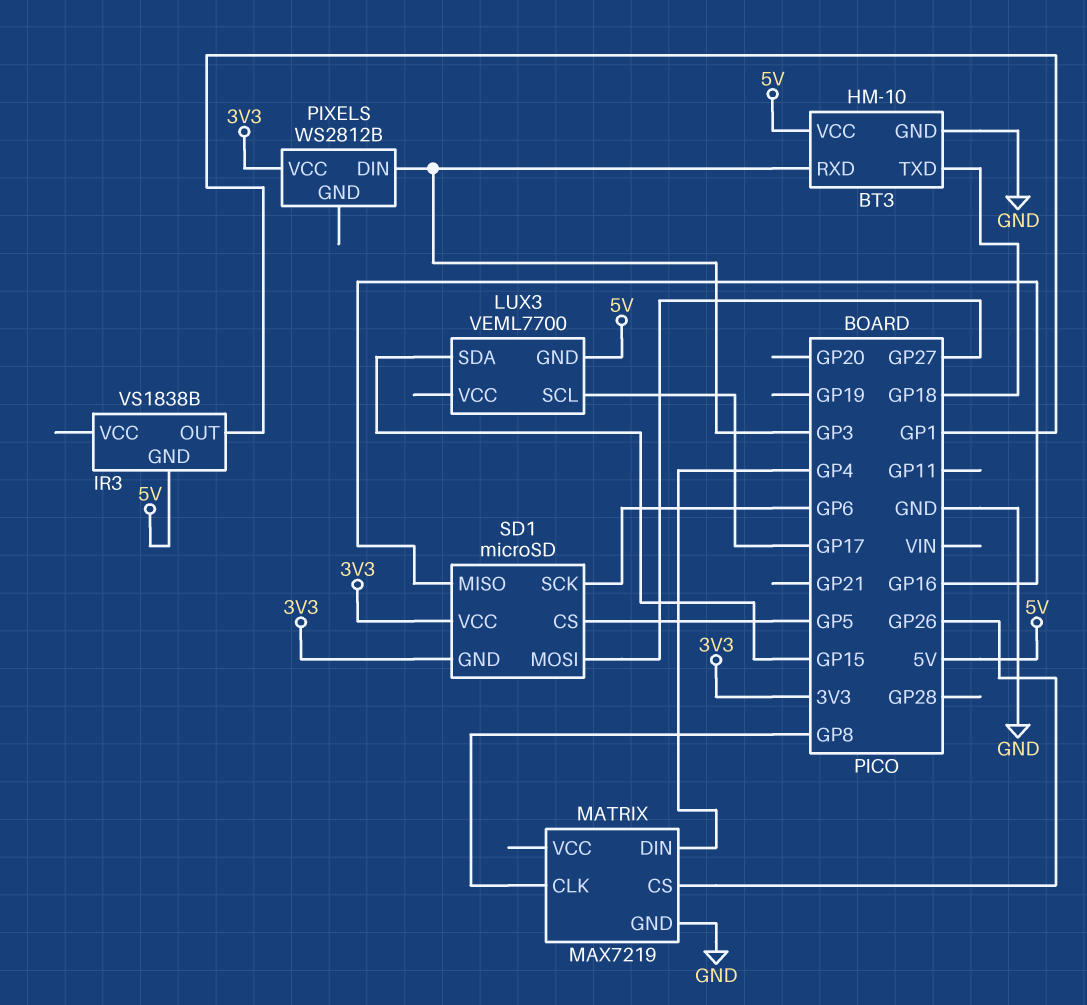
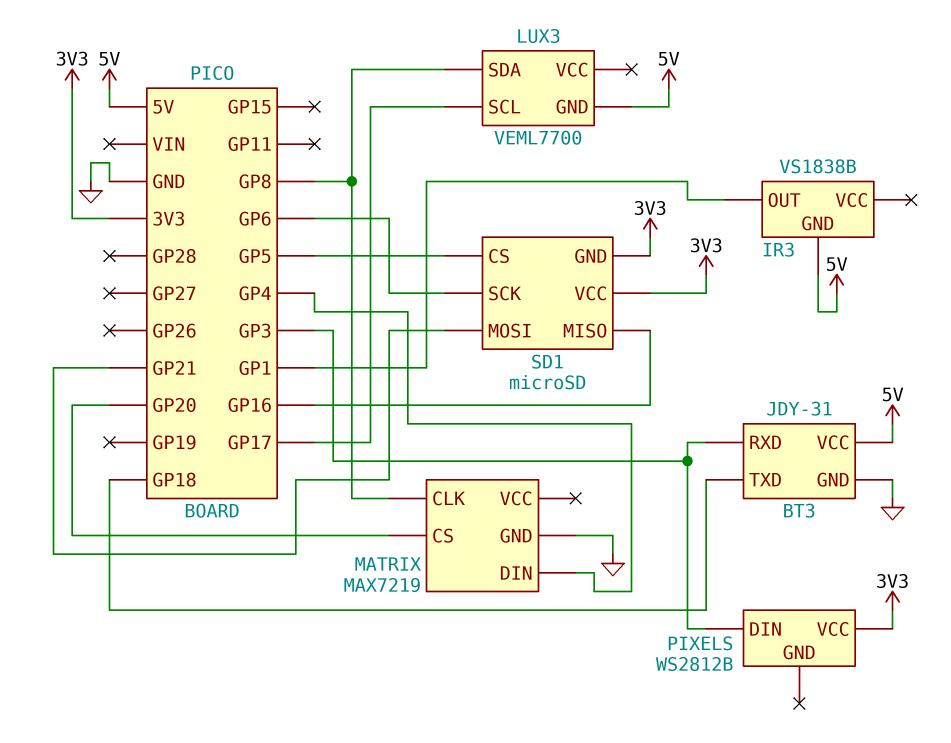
BT3: HM-10 -> JDY-31
LUX3 pin SDA: GP15 -> GP8
MATRIX pin CS: GP26 -> GP20
SD1 pin MOSI: GP27 -> GP21

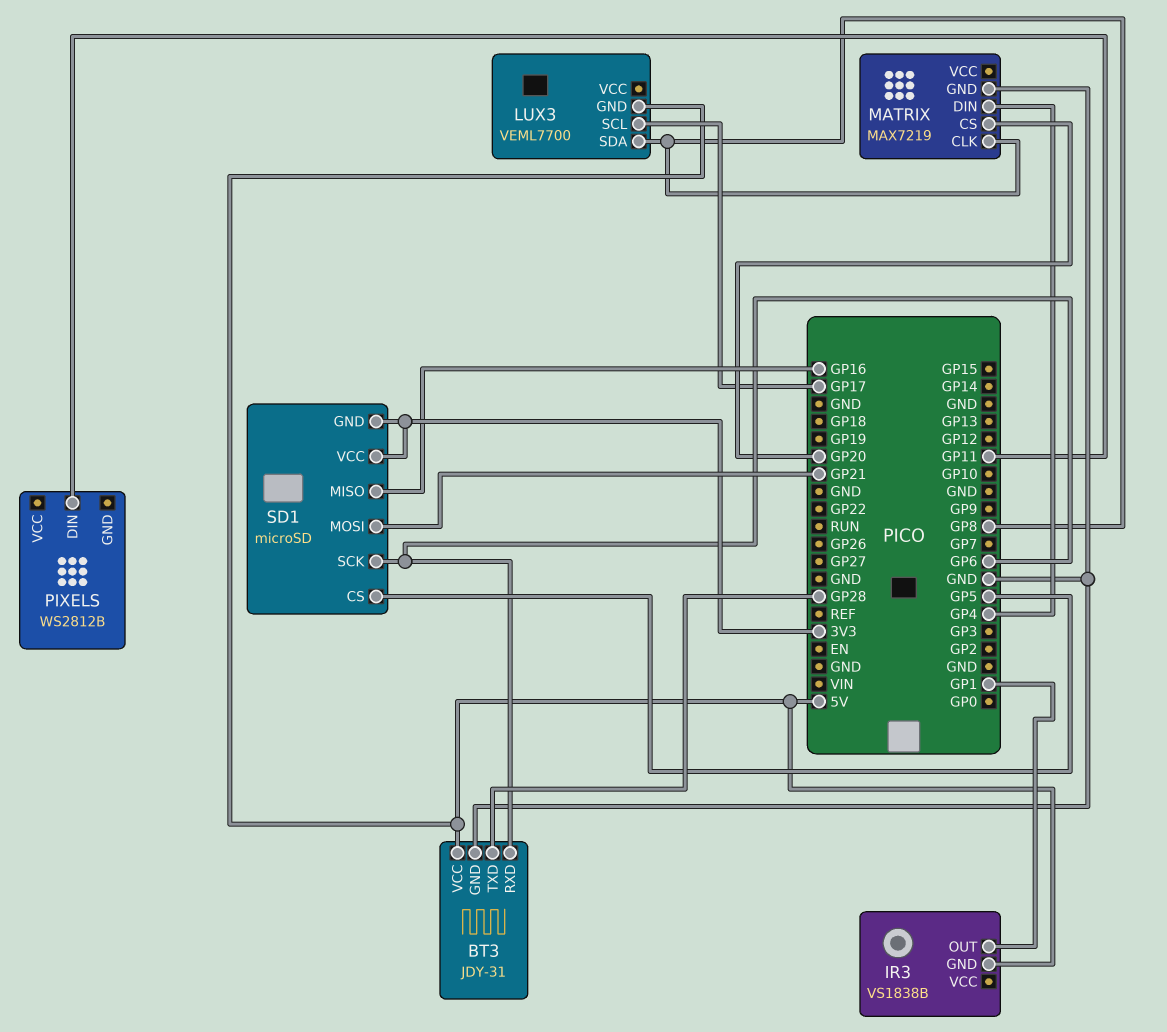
BT3 pin RXD: GP3 -> GP6
BT3 pin TXD: GP18 -> GP28
PIXELS pin DIN: GP3 -> GP11
PIXELS pin VCC: 3V3 -> none

